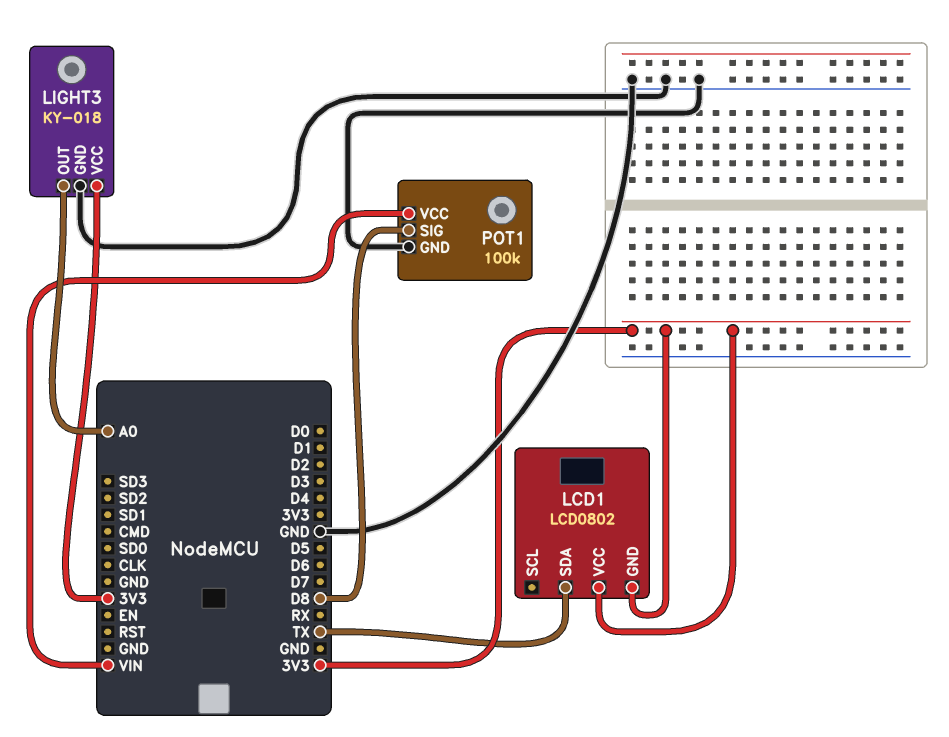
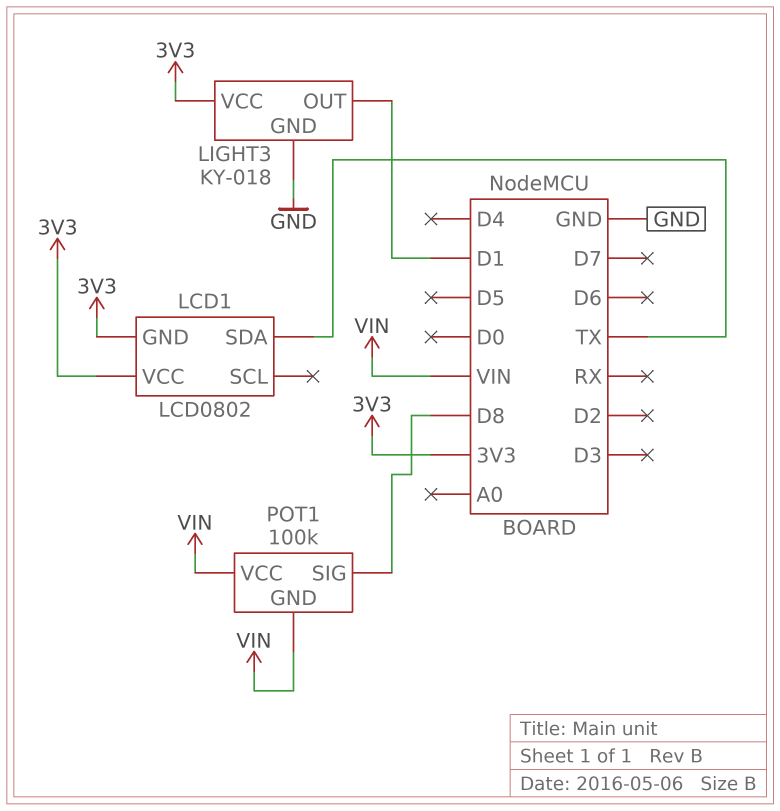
LIGHT3 pin OUT: A0 -> D1
POT1 pin GND: GND -> VIN

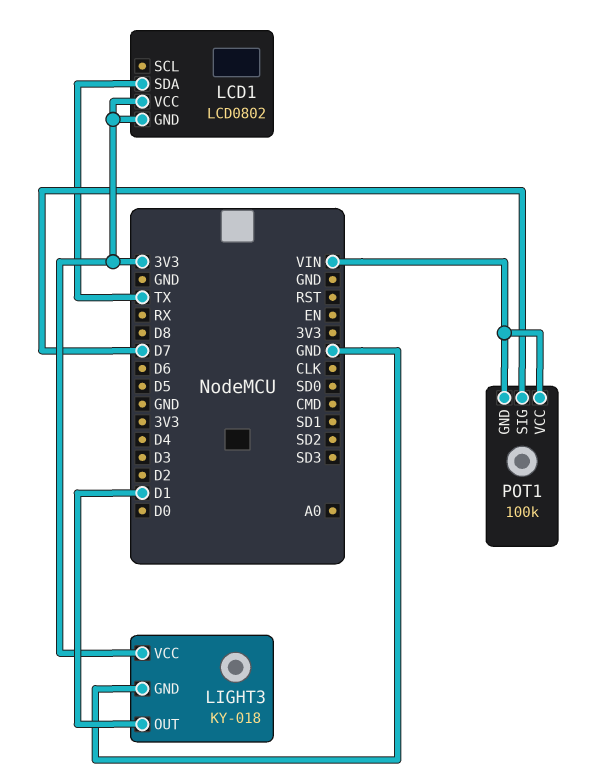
POT1 pin SIG: D8 -> D7

